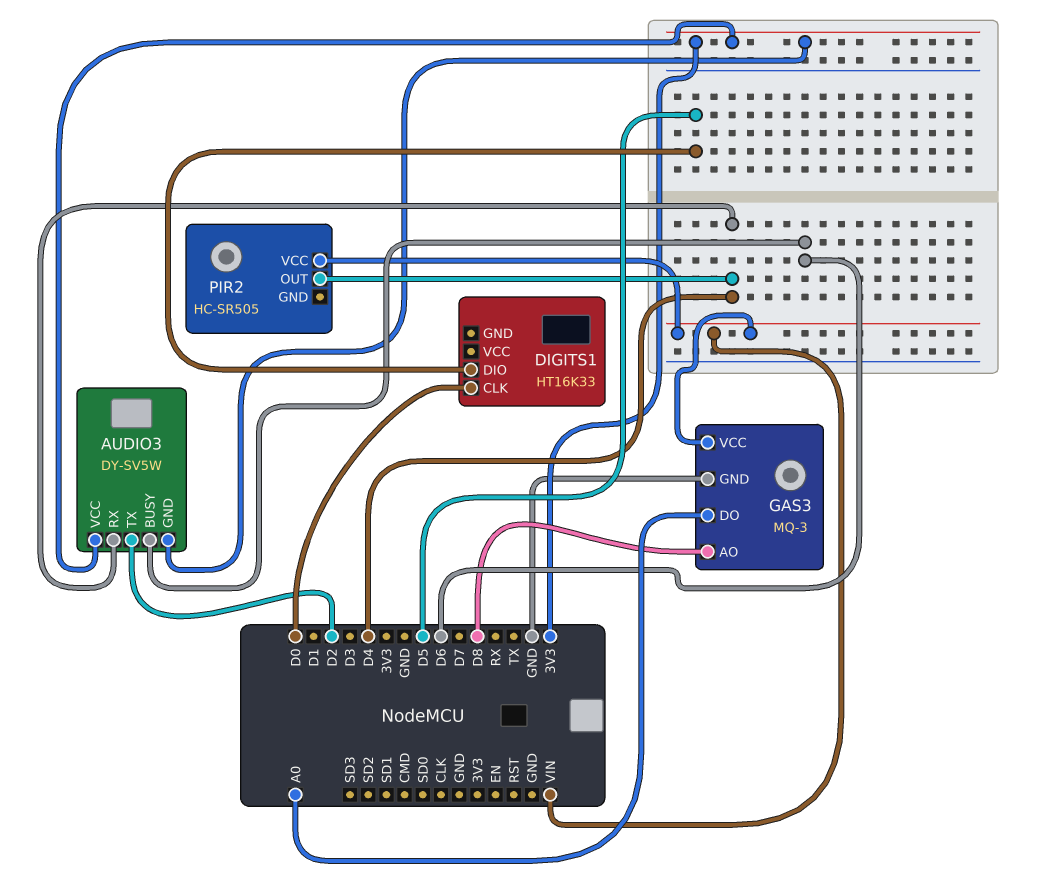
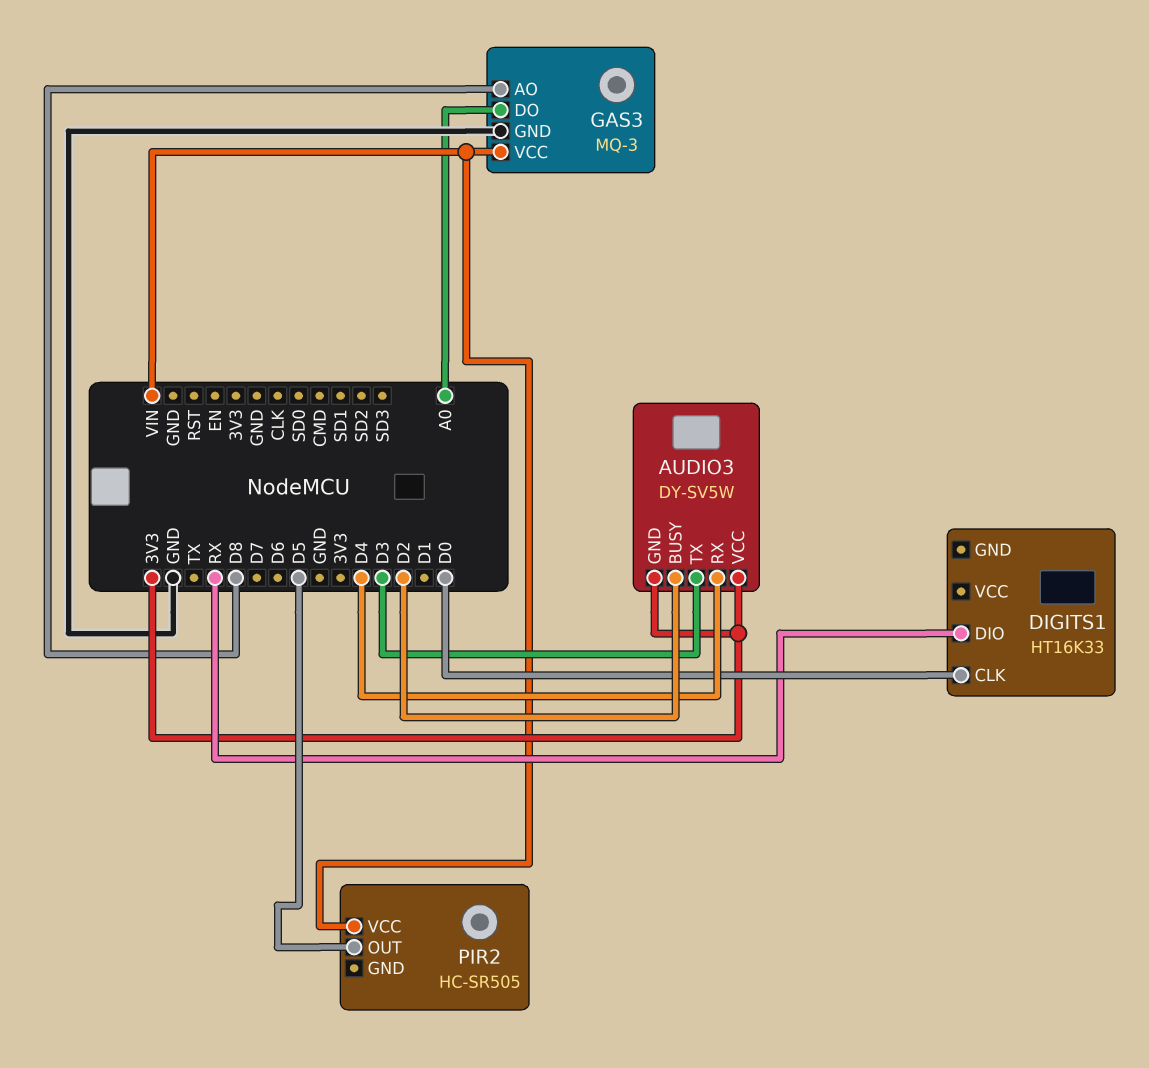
AUDIO3 pin BUSY: D6 -> D2
AUDIO3 pin TX: D2 -> D3
DIGITS1 pin DIO: D5 -> RX
PIR2 pin OUT: D4 -> D5

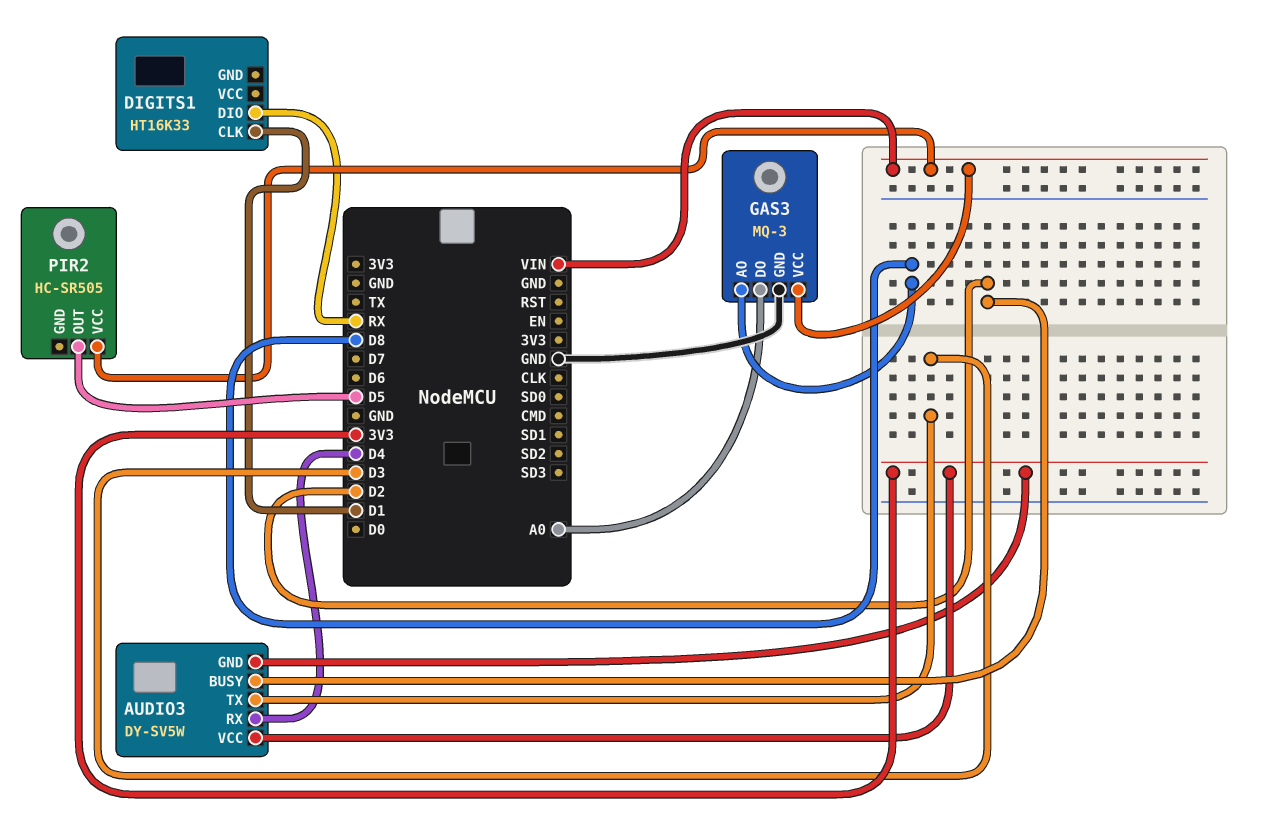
DIGITS1 pin CLK: D0 -> D1

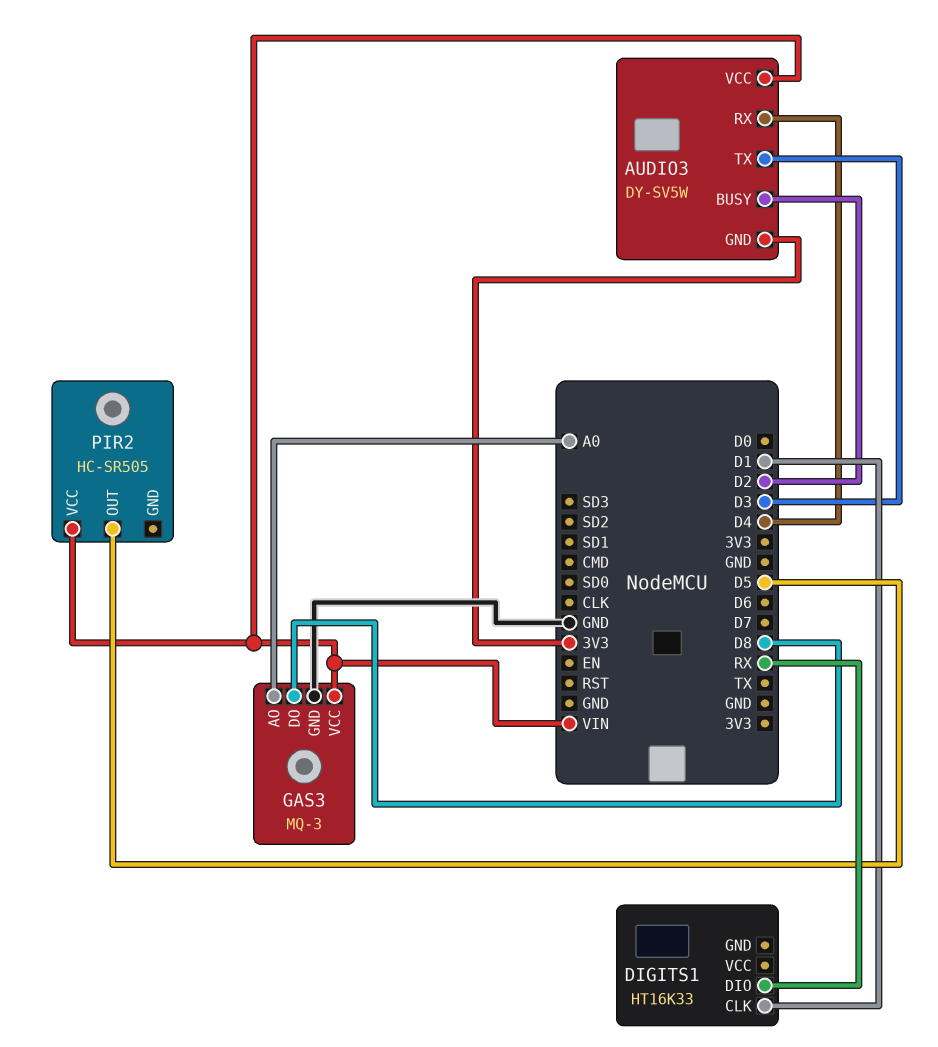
AUDIO3 pin VCC: 3V3 -> VIN
GAS3 pin AO: D8 -> A0
GAS3 pin DO: A0 -> D8

